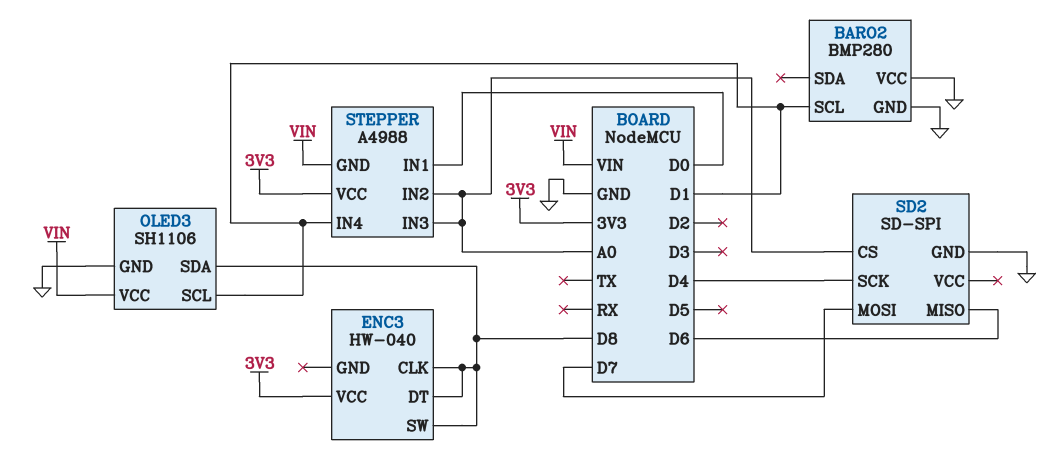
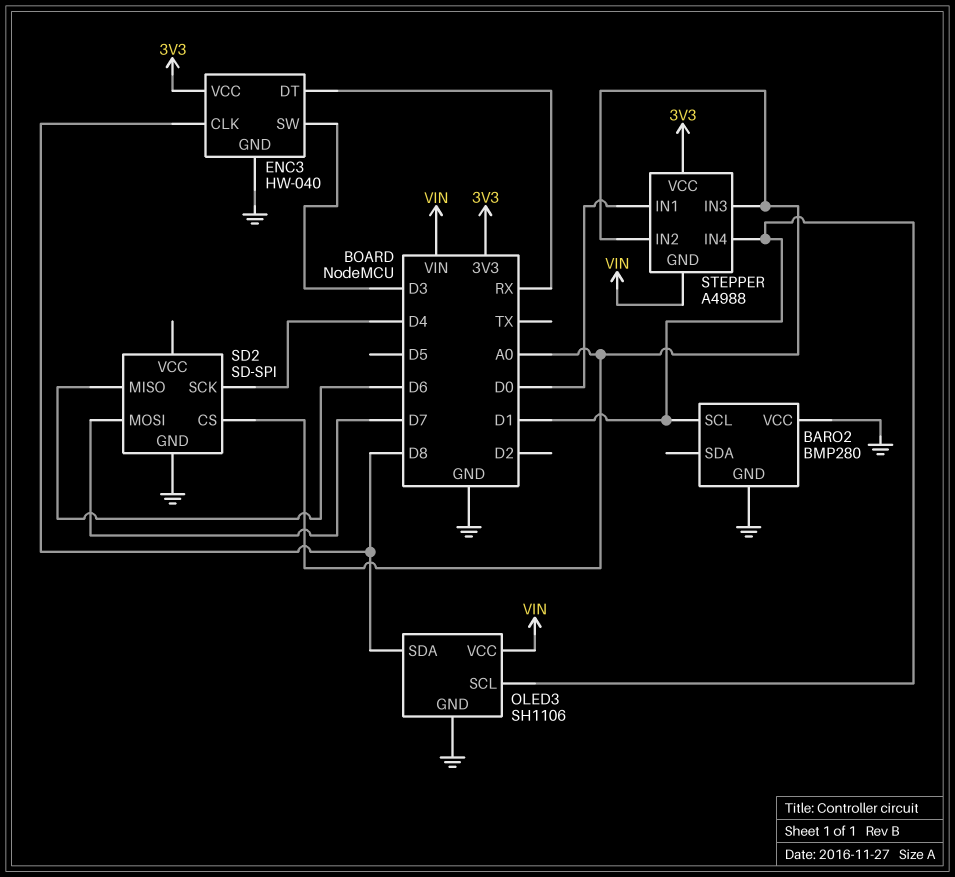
ENC3 pin DT: D8 -> RX
ENC3 pin GND: none -> GND
ENC3 pin SW: D8 -> D3

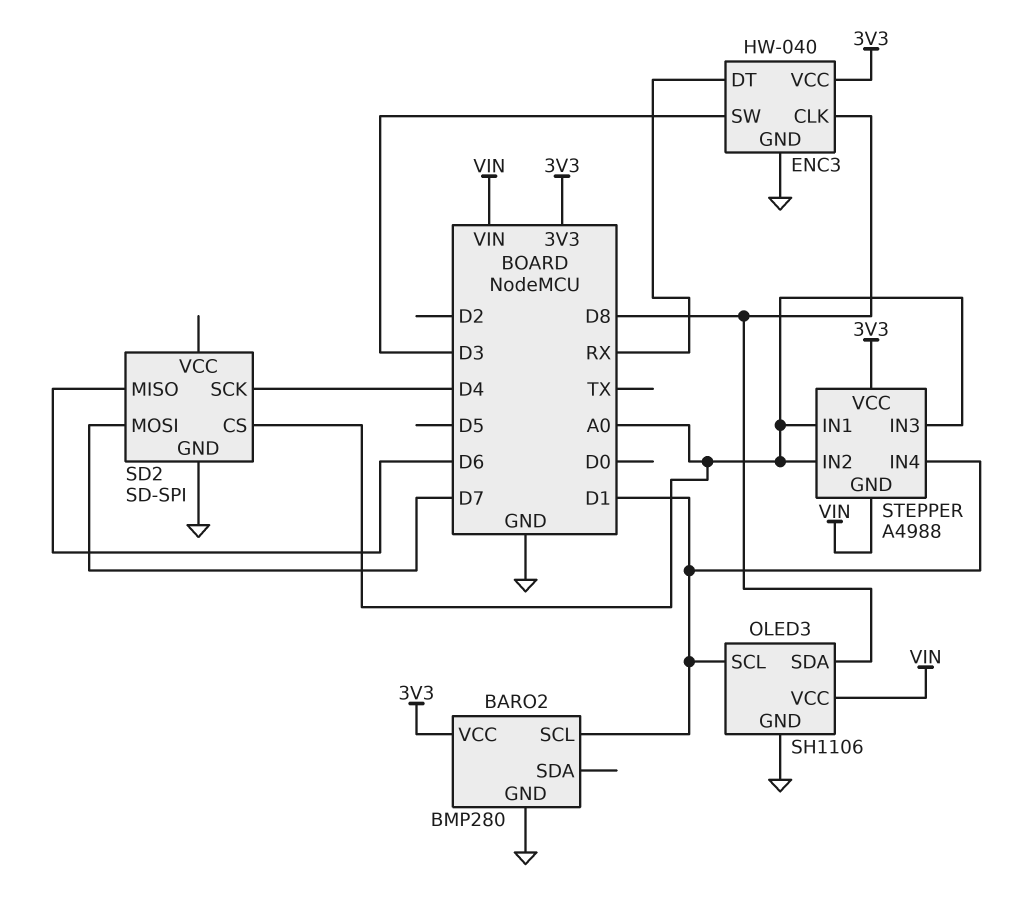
BARO2 pin VCC: GND -> 3V3
STEPPER pin IN1: D0 -> A0

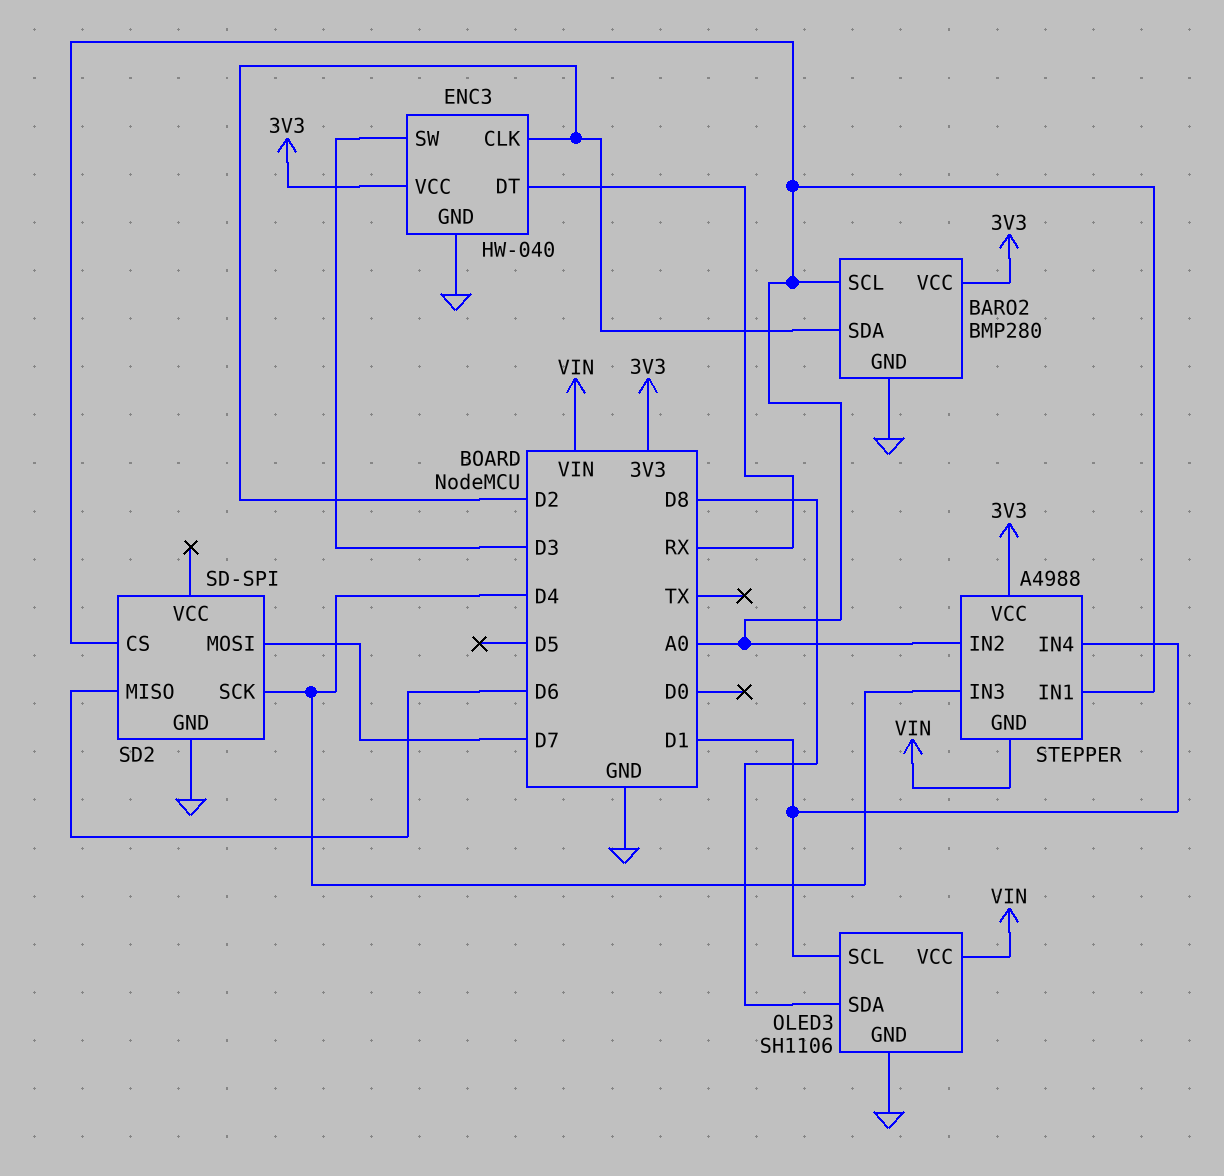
BARO2 pin SCL: D1 -> A0
BARO2 pin SDA: none -> D2
ENC3 pin CLK: D8 -> D2
STEPPER pin IN3: A0 -> D4

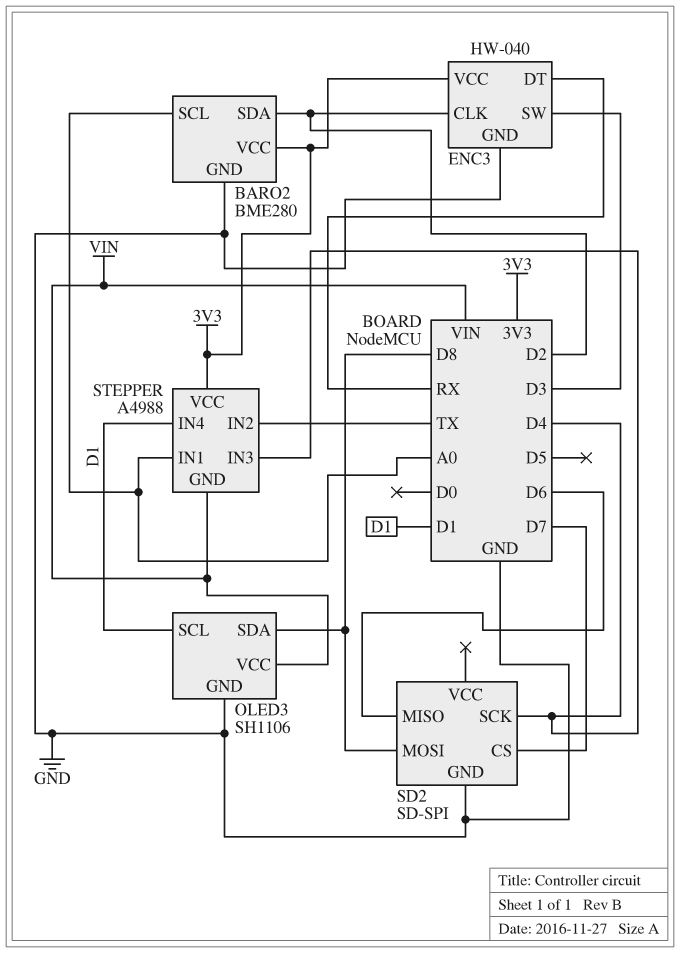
BARO2: BMP280 -> BME280
SD2 pin CS: A0 -> D7
SD2 pin MOSI: D7 -> D8
STEPPER pin IN2: A0 -> TX

